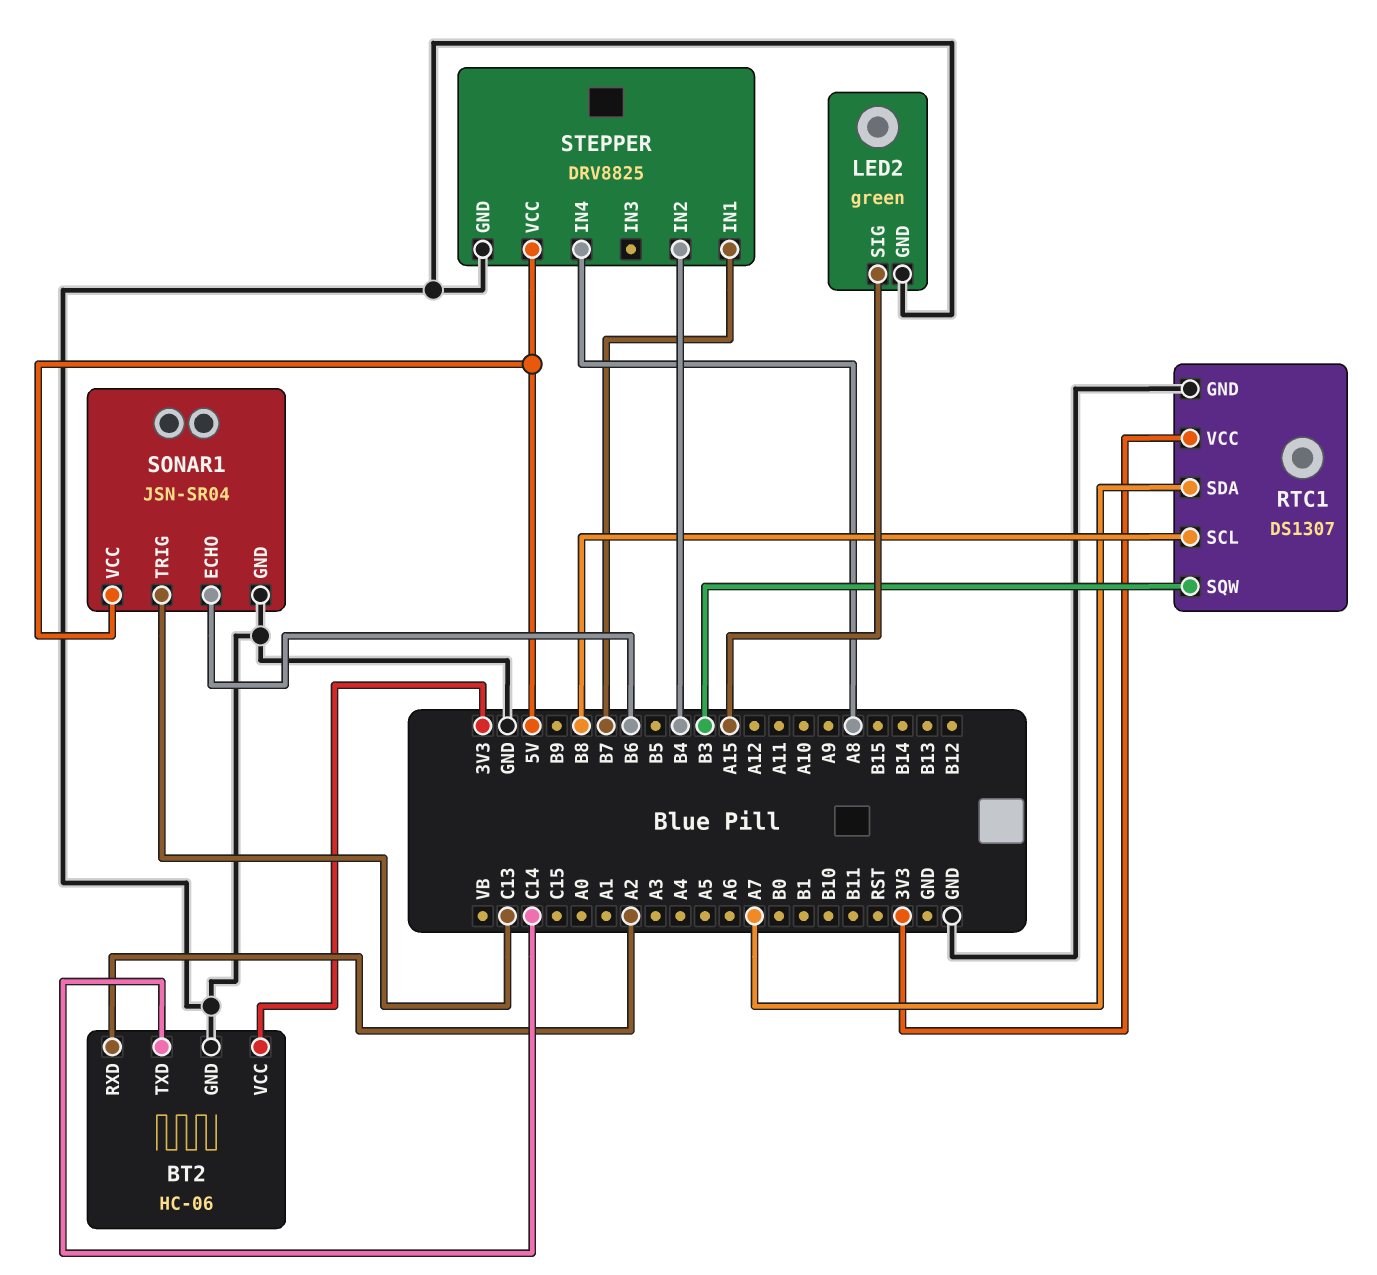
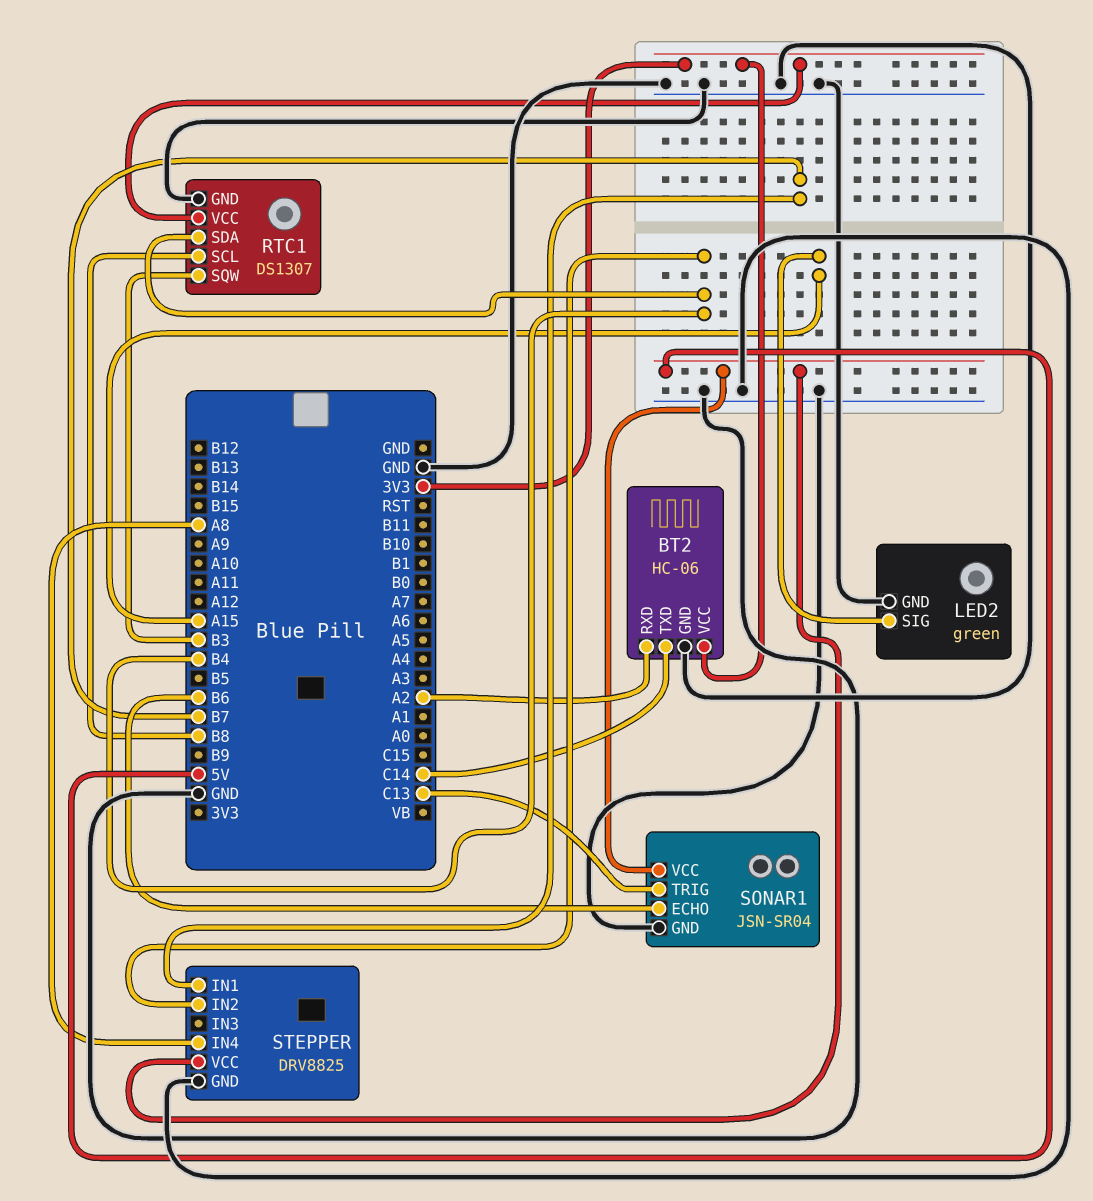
RTC1 pin SDA: A7 -> B4

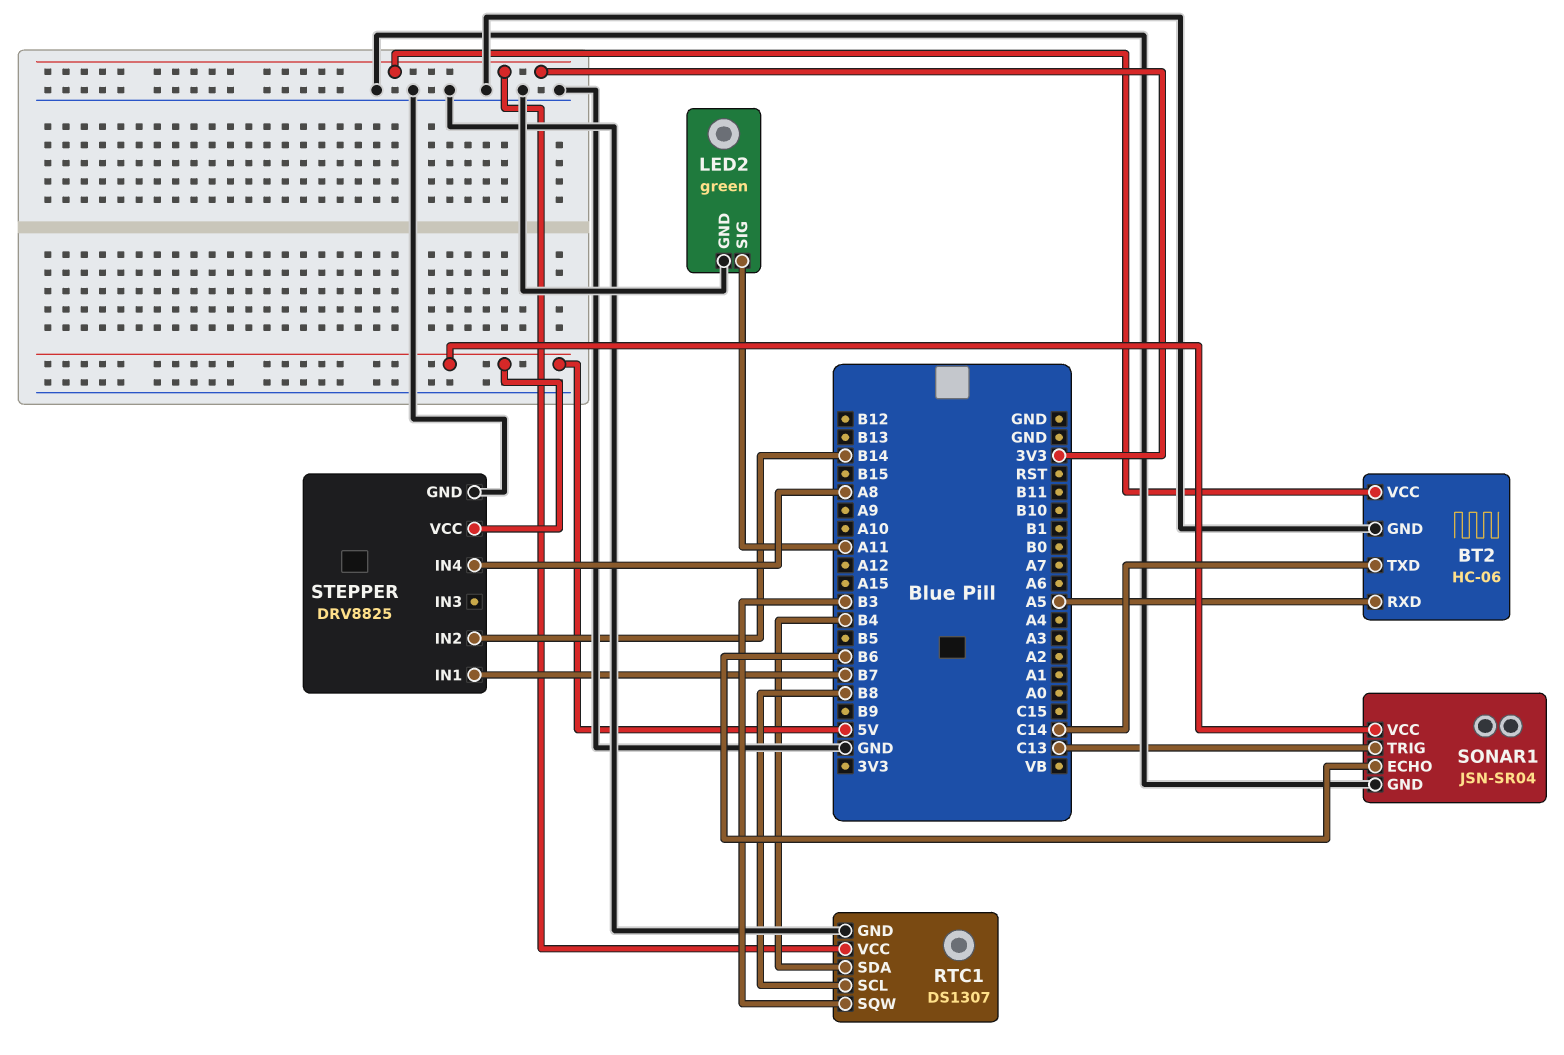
BT2 pin RXD: A2 -> A5
LED2 pin SIG: A15 -> A11
STEPPER pin IN2: B4 -> B14

